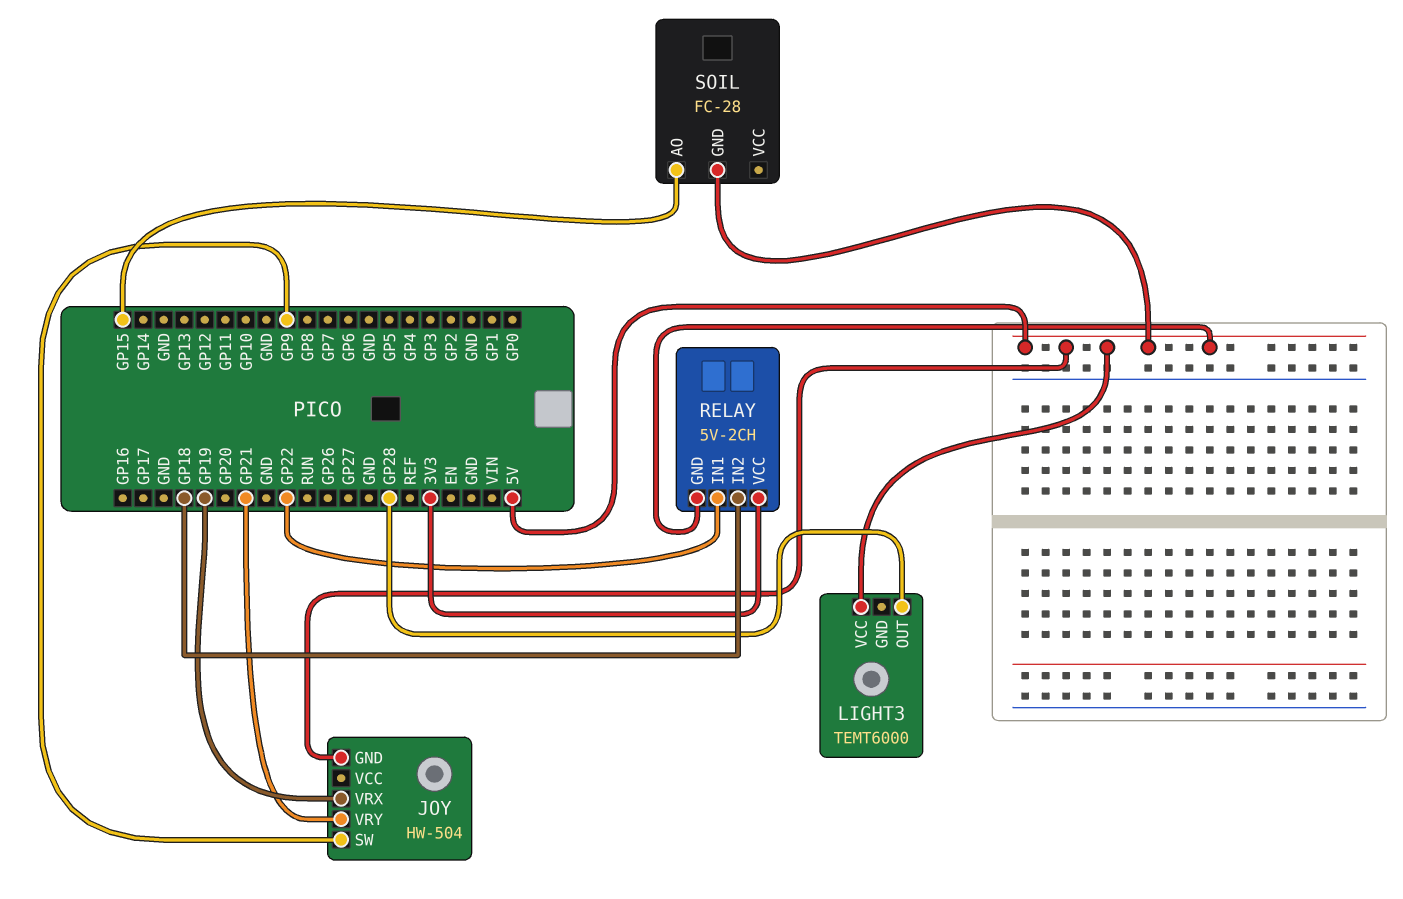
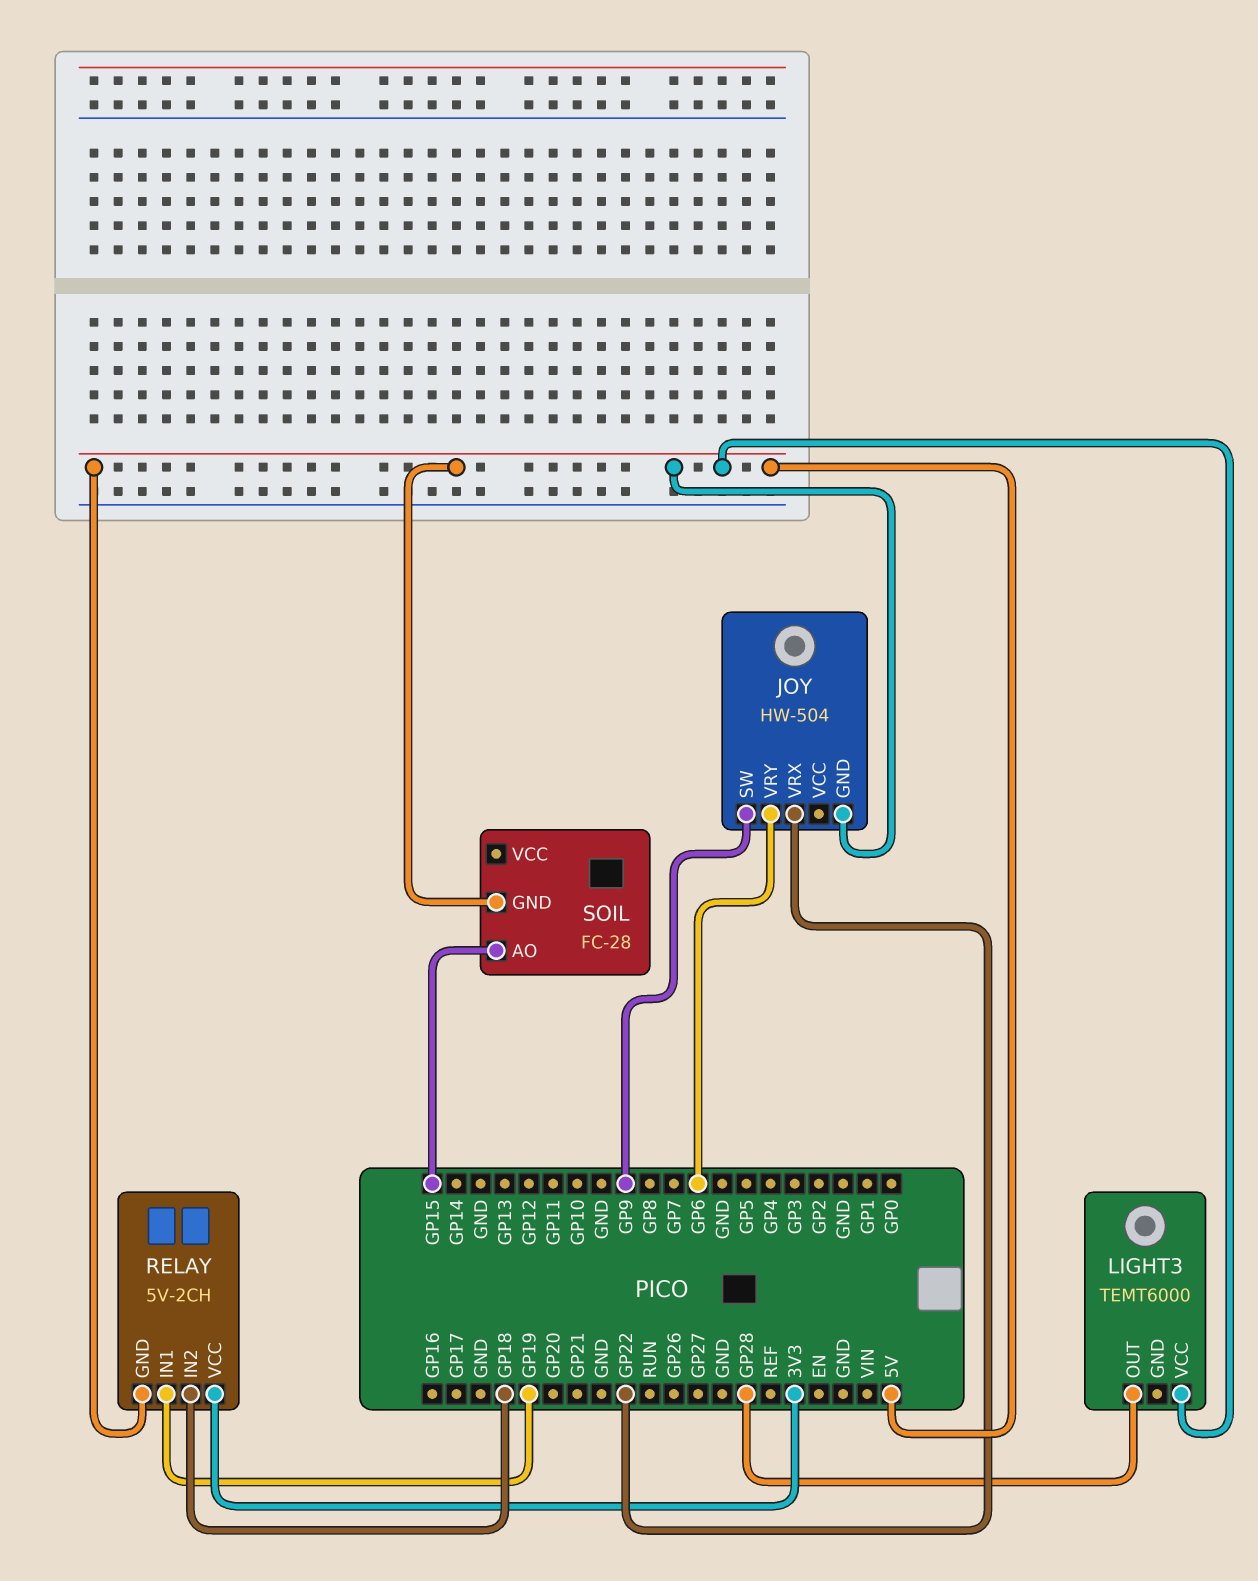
JOY pin VRX: GP19 -> GP22
JOY pin VRY: GP21 -> GP6
RELAY pin IN1: GP22 -> GP19

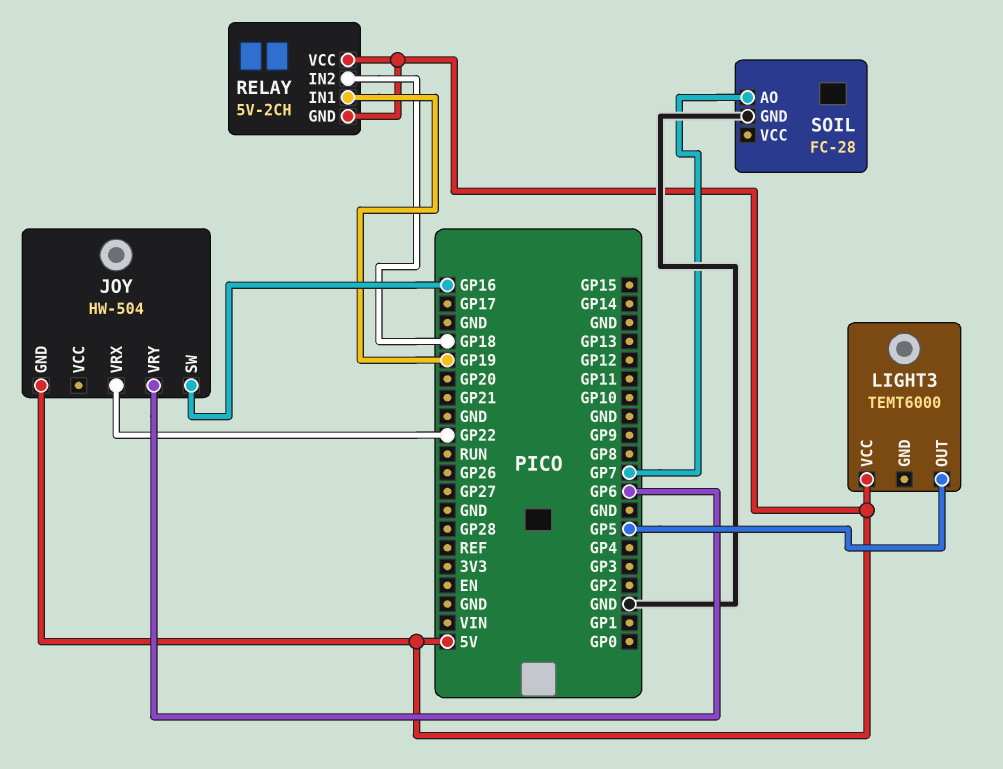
JOY pin SW: GP9 -> GP16
LIGHT3 pin OUT: GP28 -> GP5
RELAY pin VCC: 3V3 -> 5V
SOIL pin AO: GP15 -> GP7
SOIL pin GND: 5V -> GND

